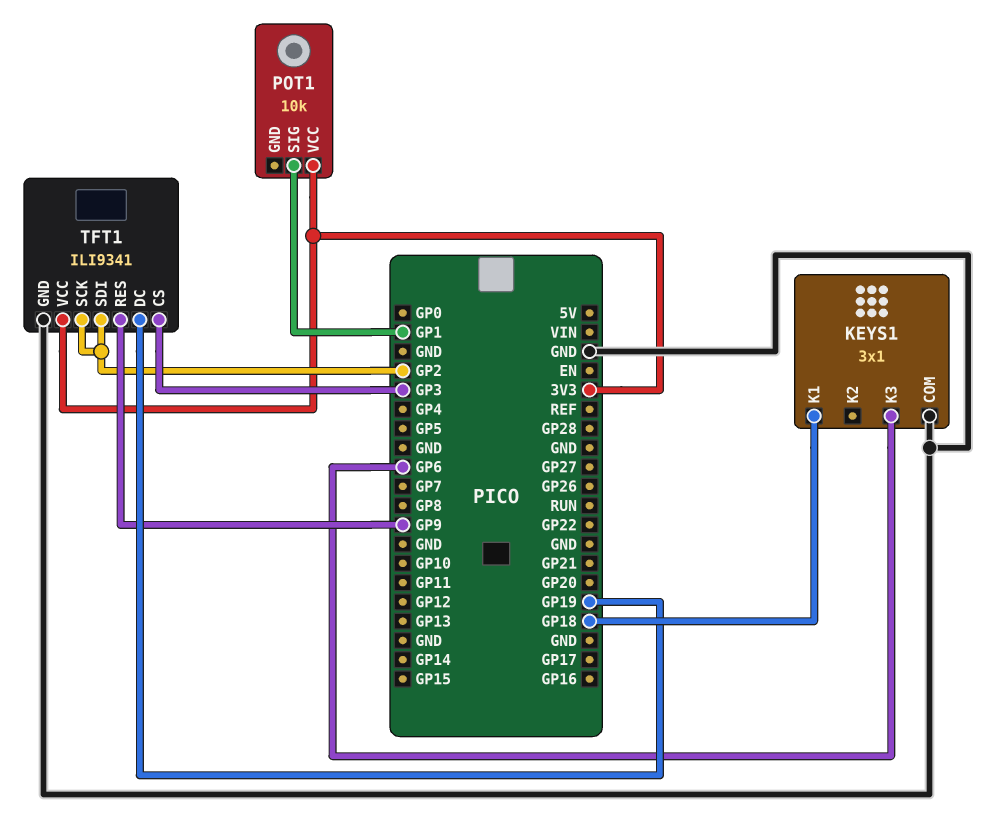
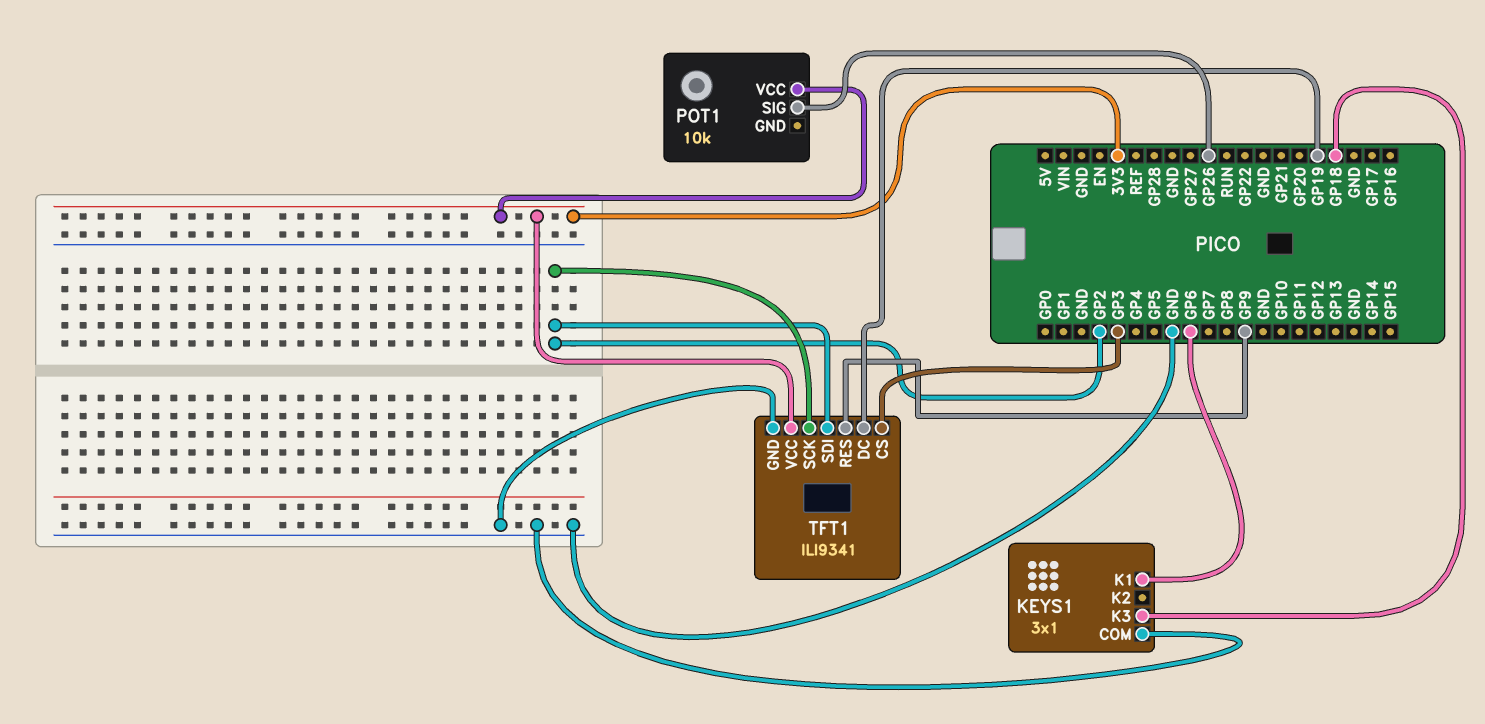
KEYS1 pin K1: GP18 -> GP6
KEYS1 pin K3: GP6 -> GP18
POT1 pin SIG: GP1 -> GP26

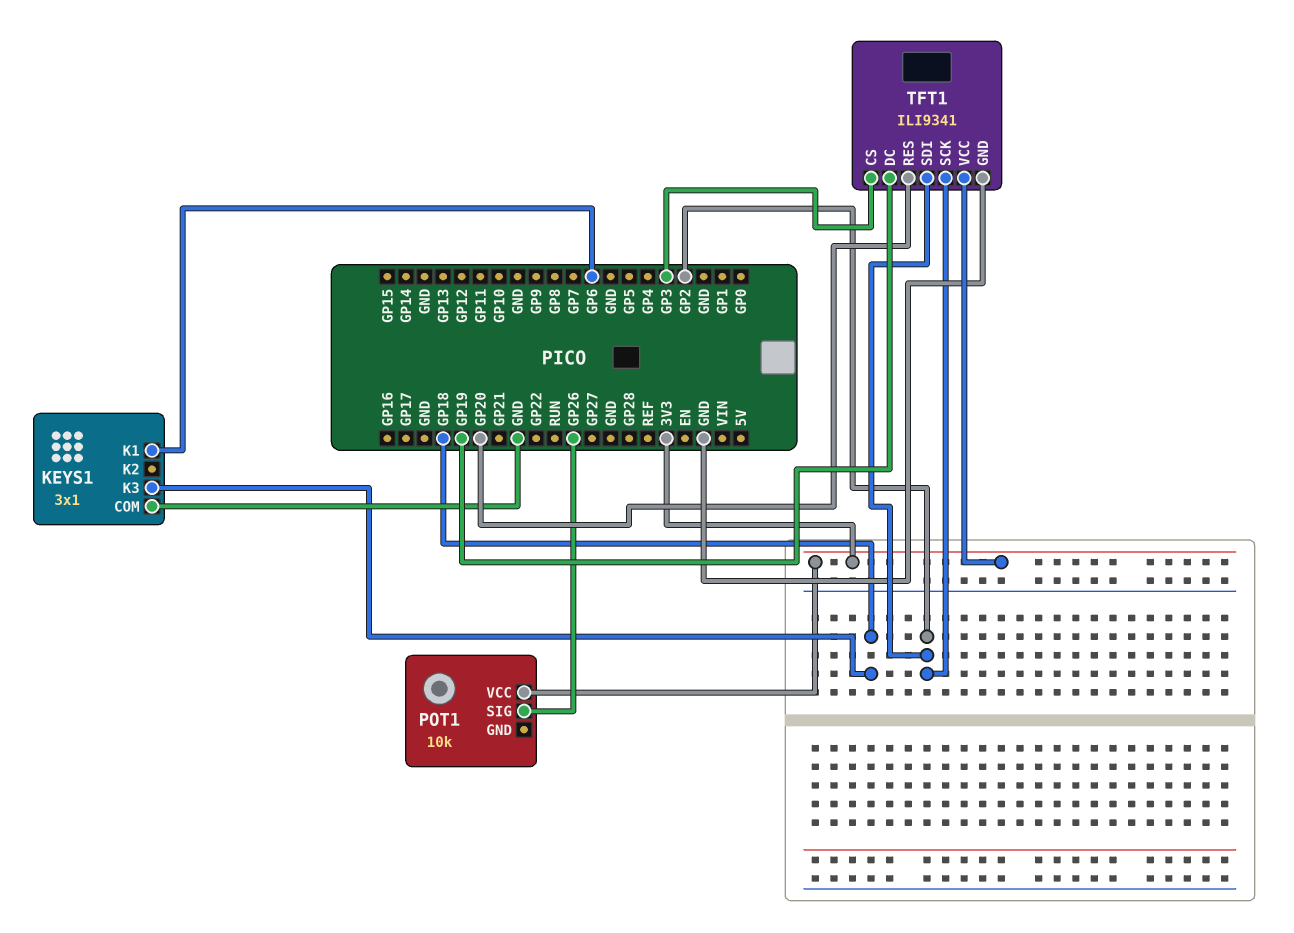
TFT1 pin RES: GP9 -> GP20

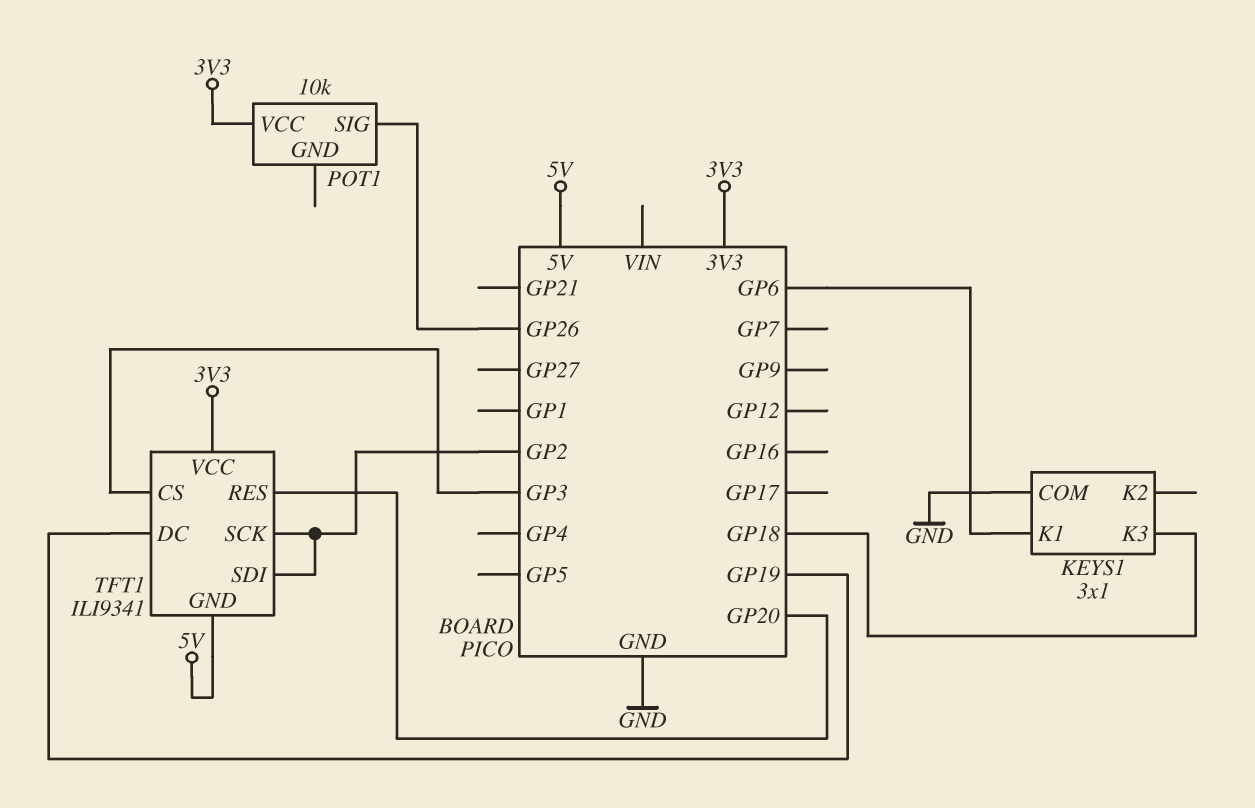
TFT1 pin GND: GND -> 5V

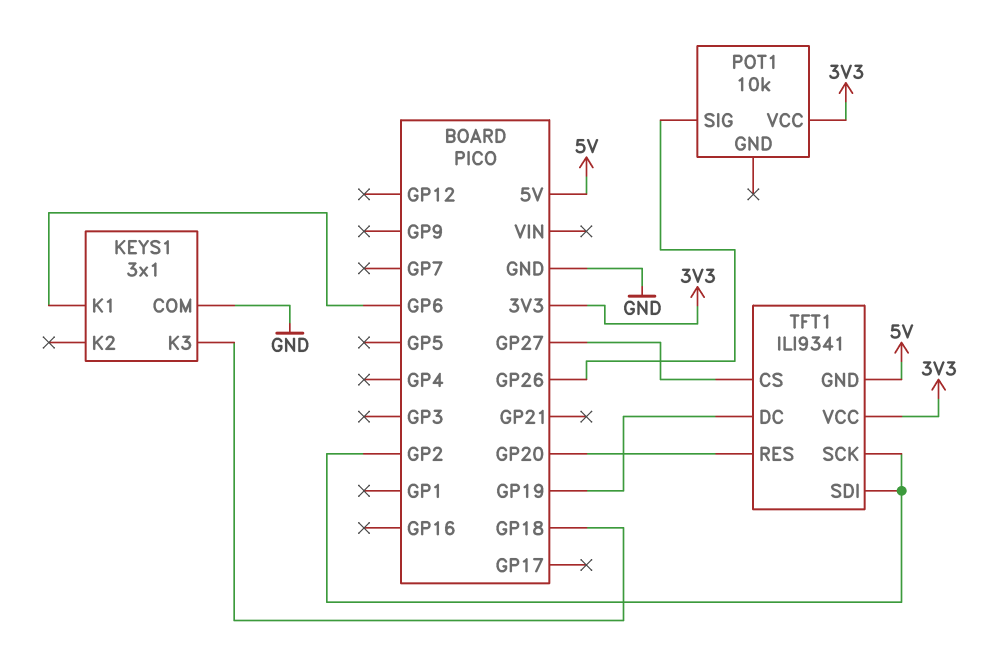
TFT1 pin CS: GP3 -> GP27

